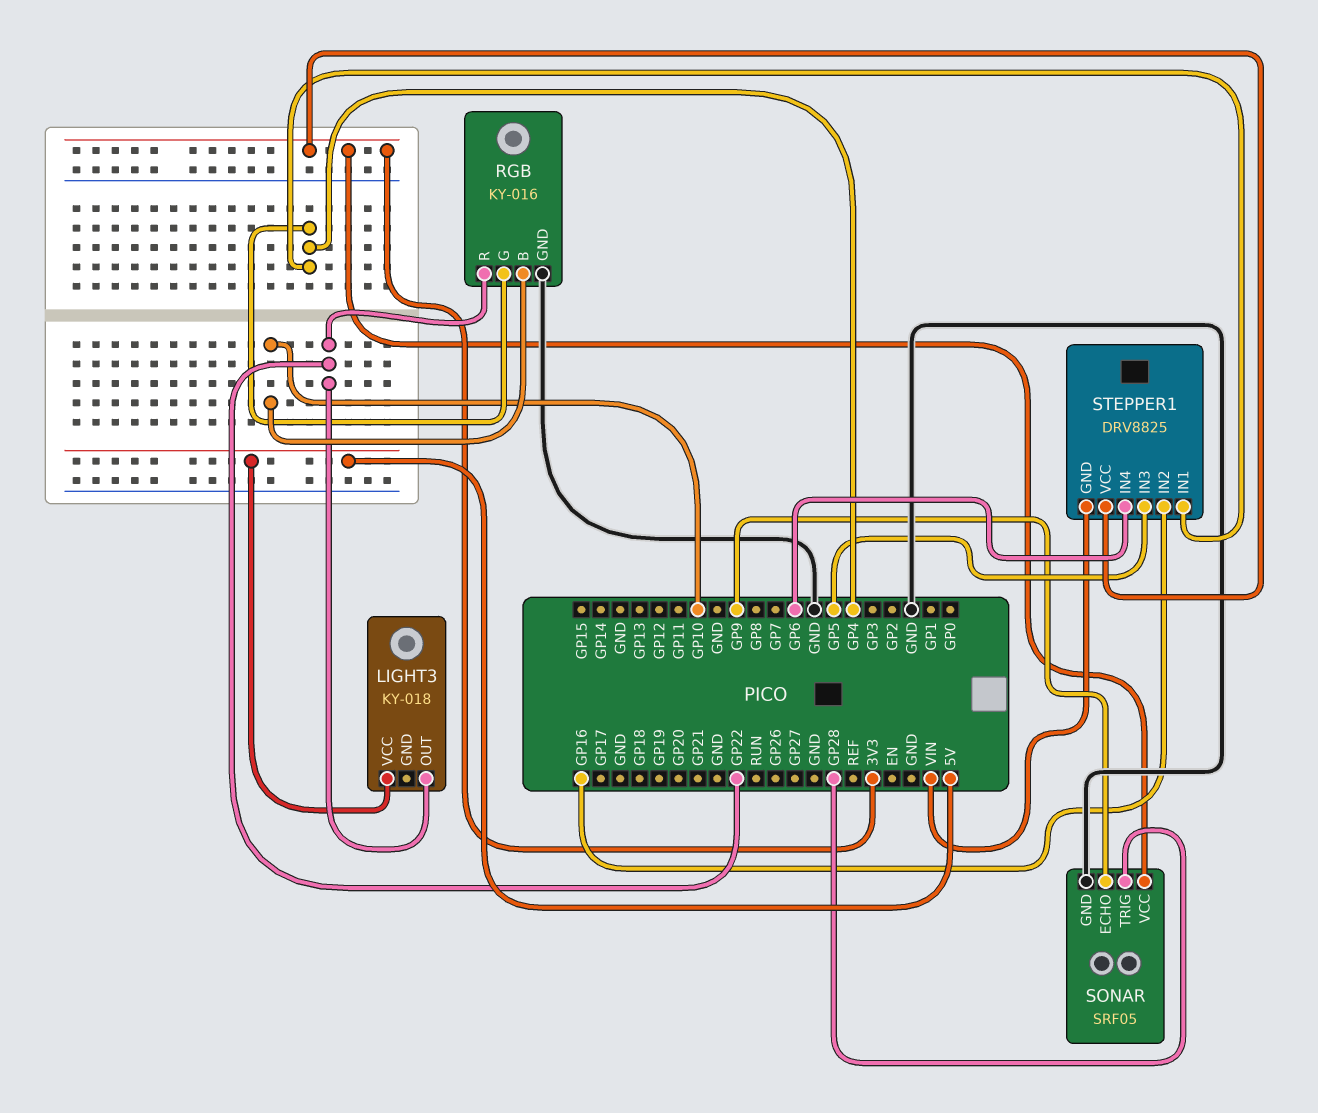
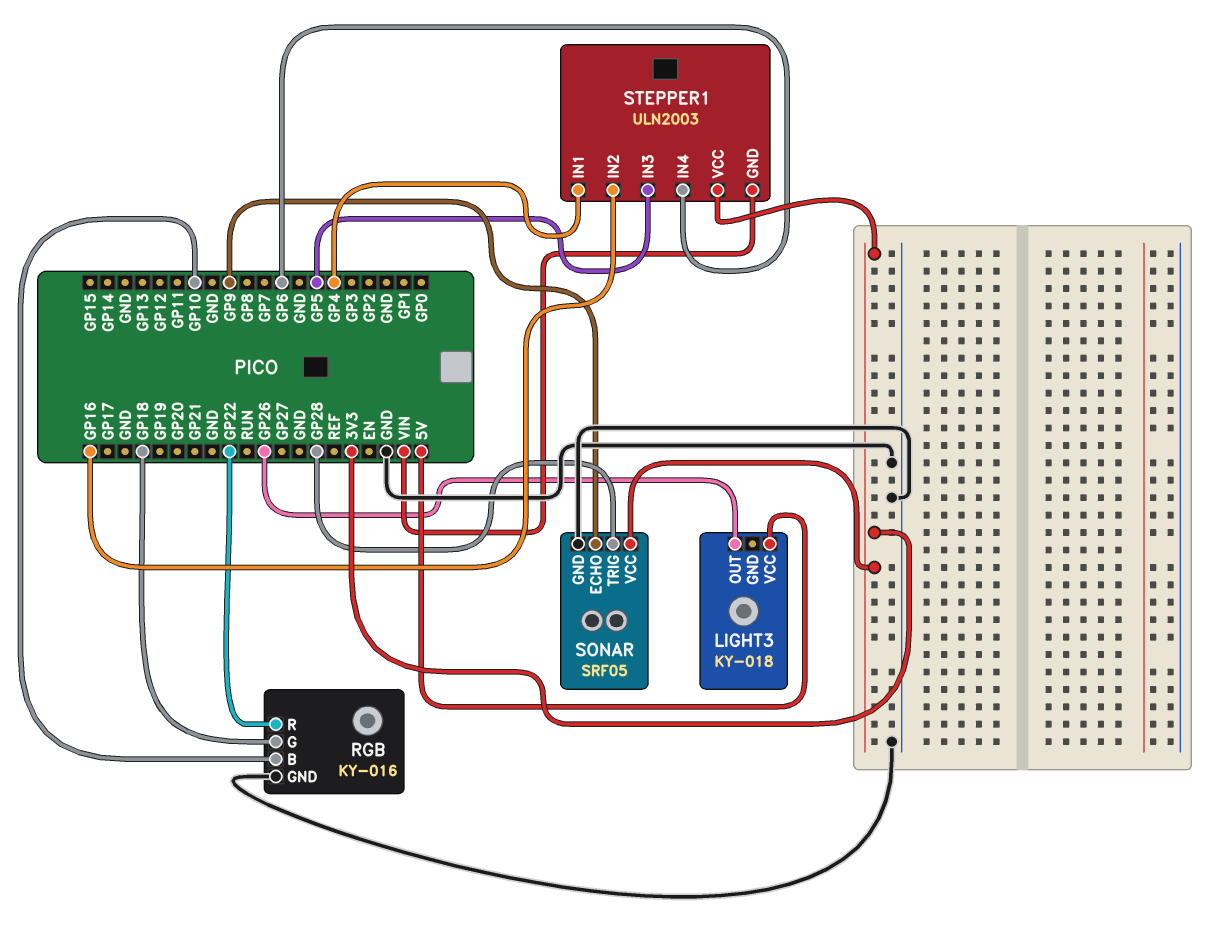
LIGHT3 pin OUT: GP22 -> GP26
RGB pin G: GP4 -> GP18
STEPPER1: DRV8825 -> ULN2003

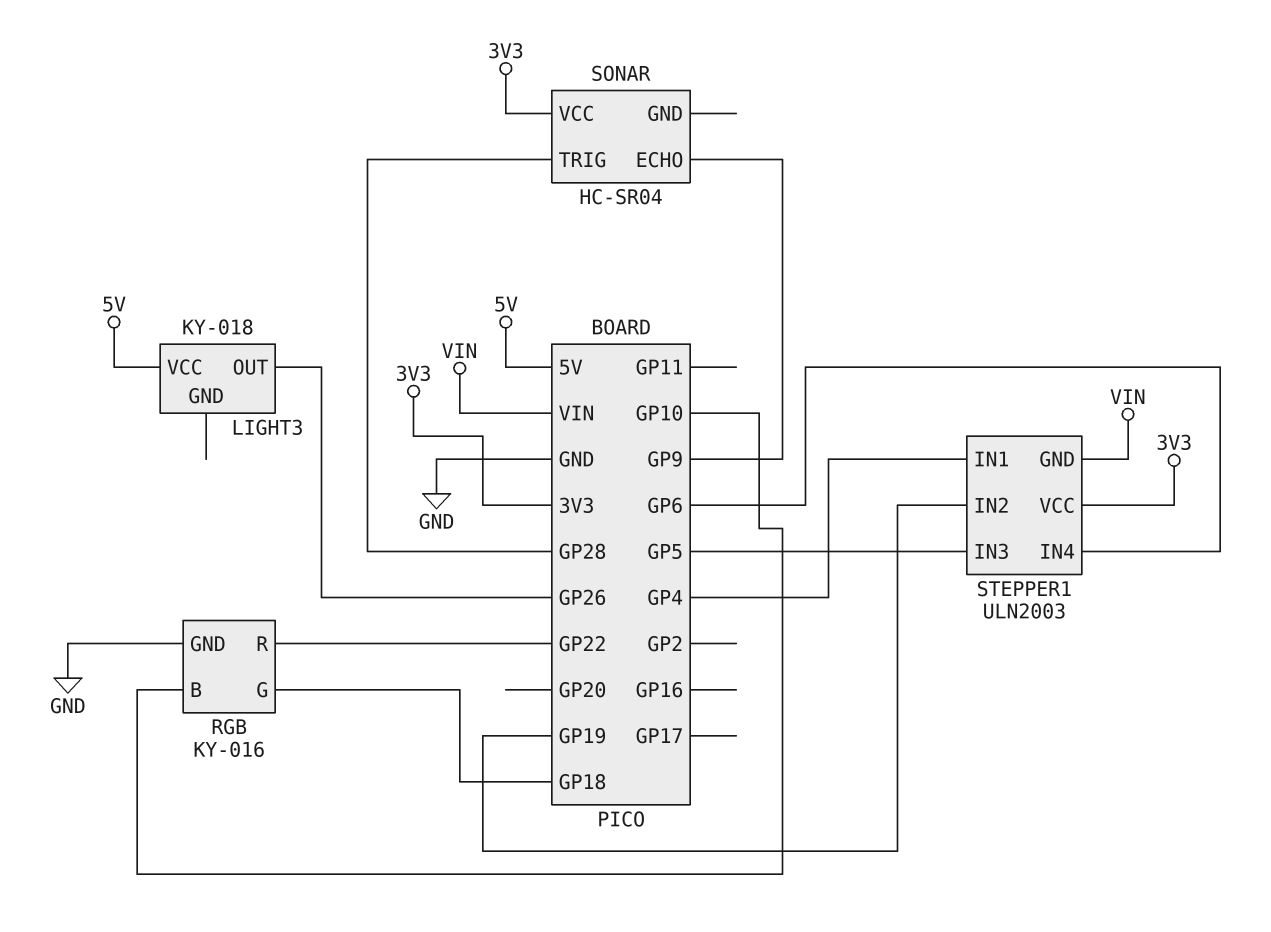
SONAR: SRF05 -> HC-SR04
SONAR pin GND: GND -> none
STEPPER1 pin IN2: GP16 -> GP19

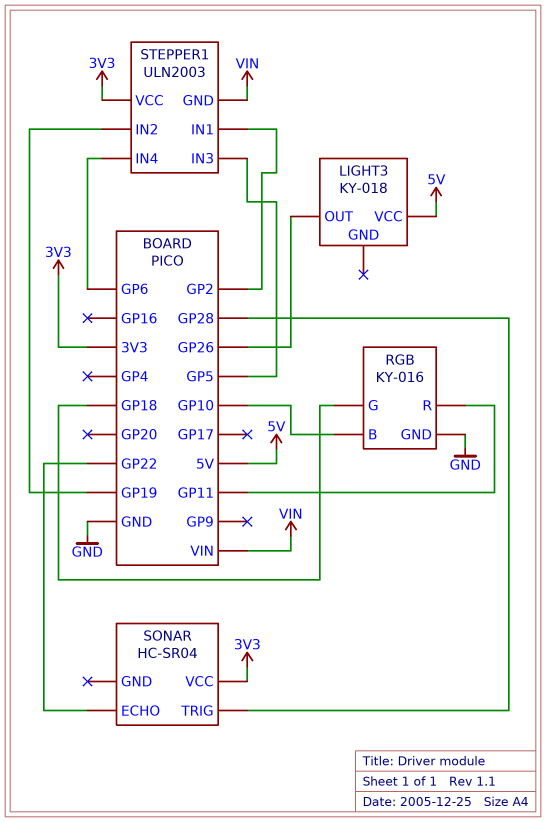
RGB pin R: GP22 -> GP11
SONAR pin ECHO: GP9 -> GP22
STEPPER1 pin IN1: GP4 -> GP2

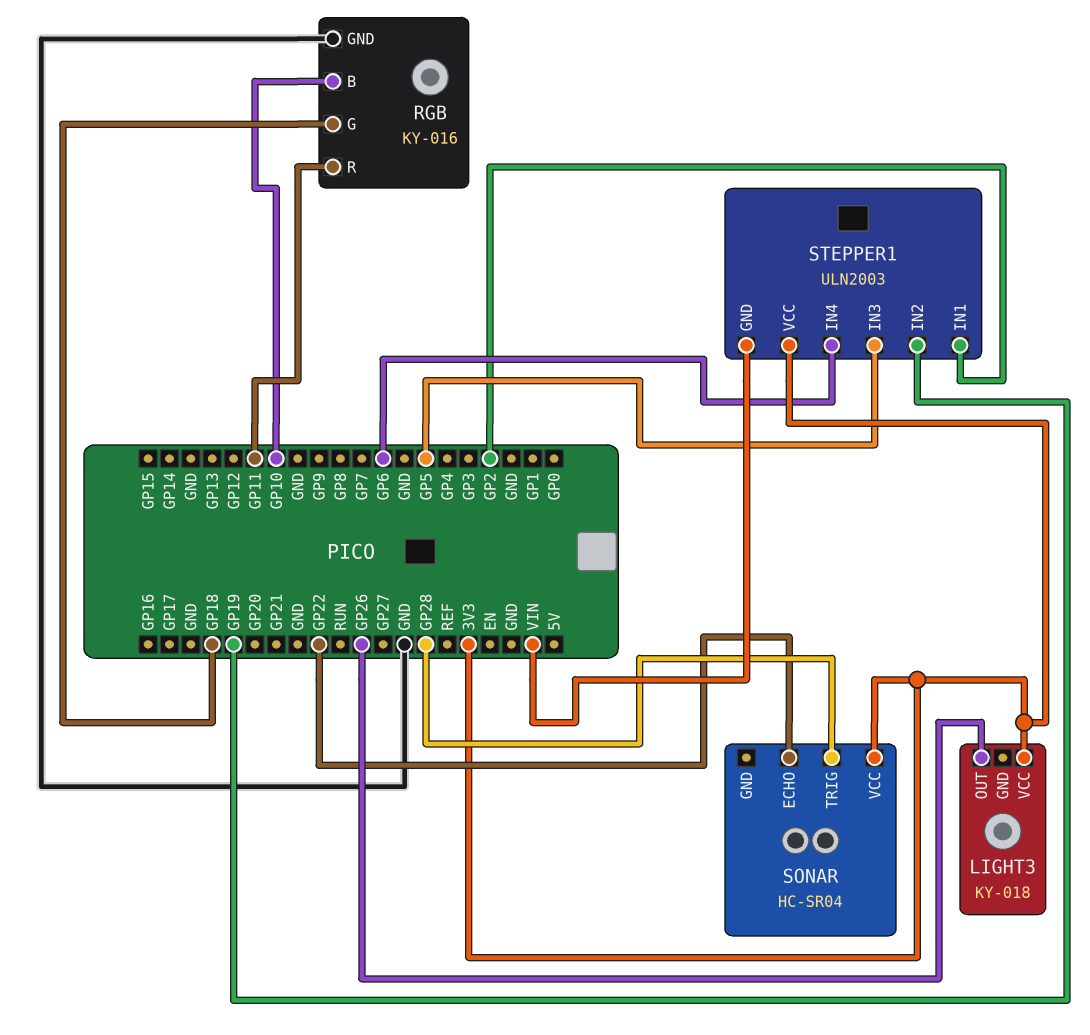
LIGHT3 pin VCC: 5V -> 3V3

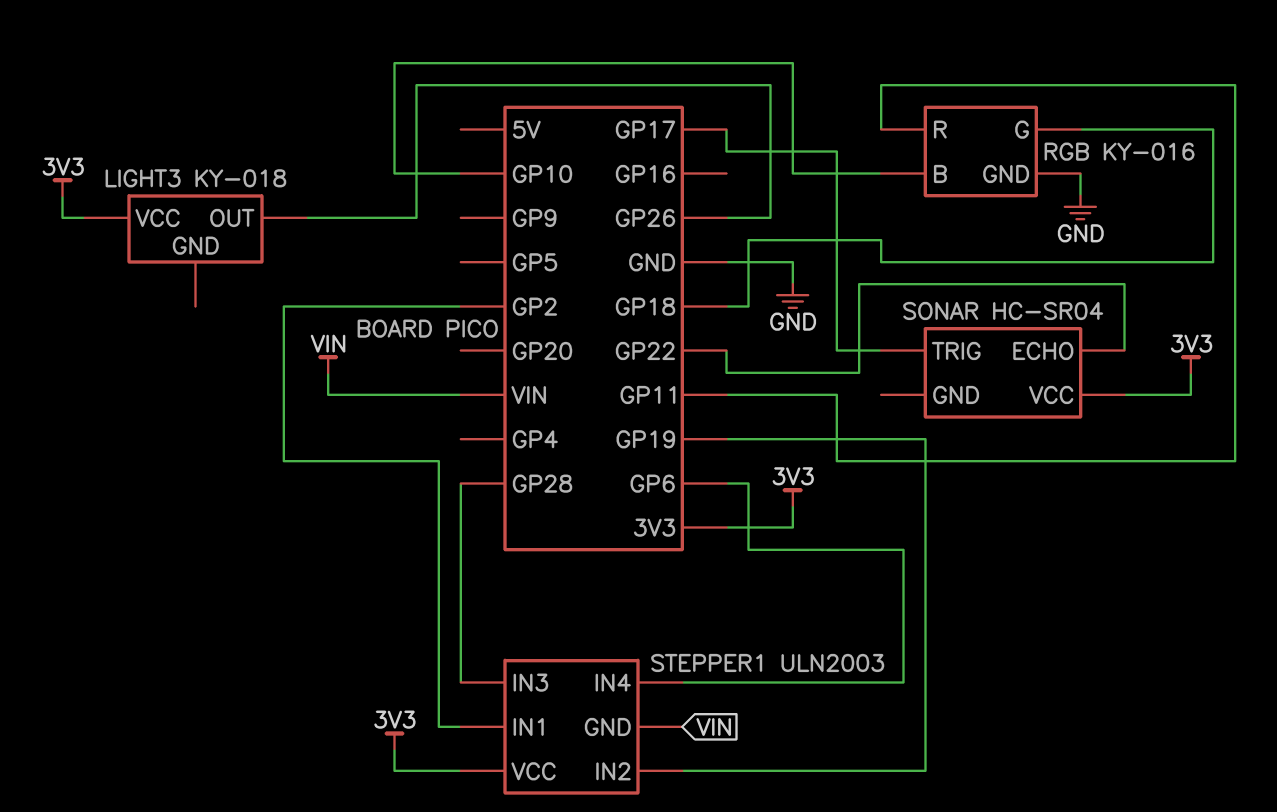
SONAR pin TRIG: GP28 -> GP17
STEPPER1 pin IN3: GP5 -> GP28

